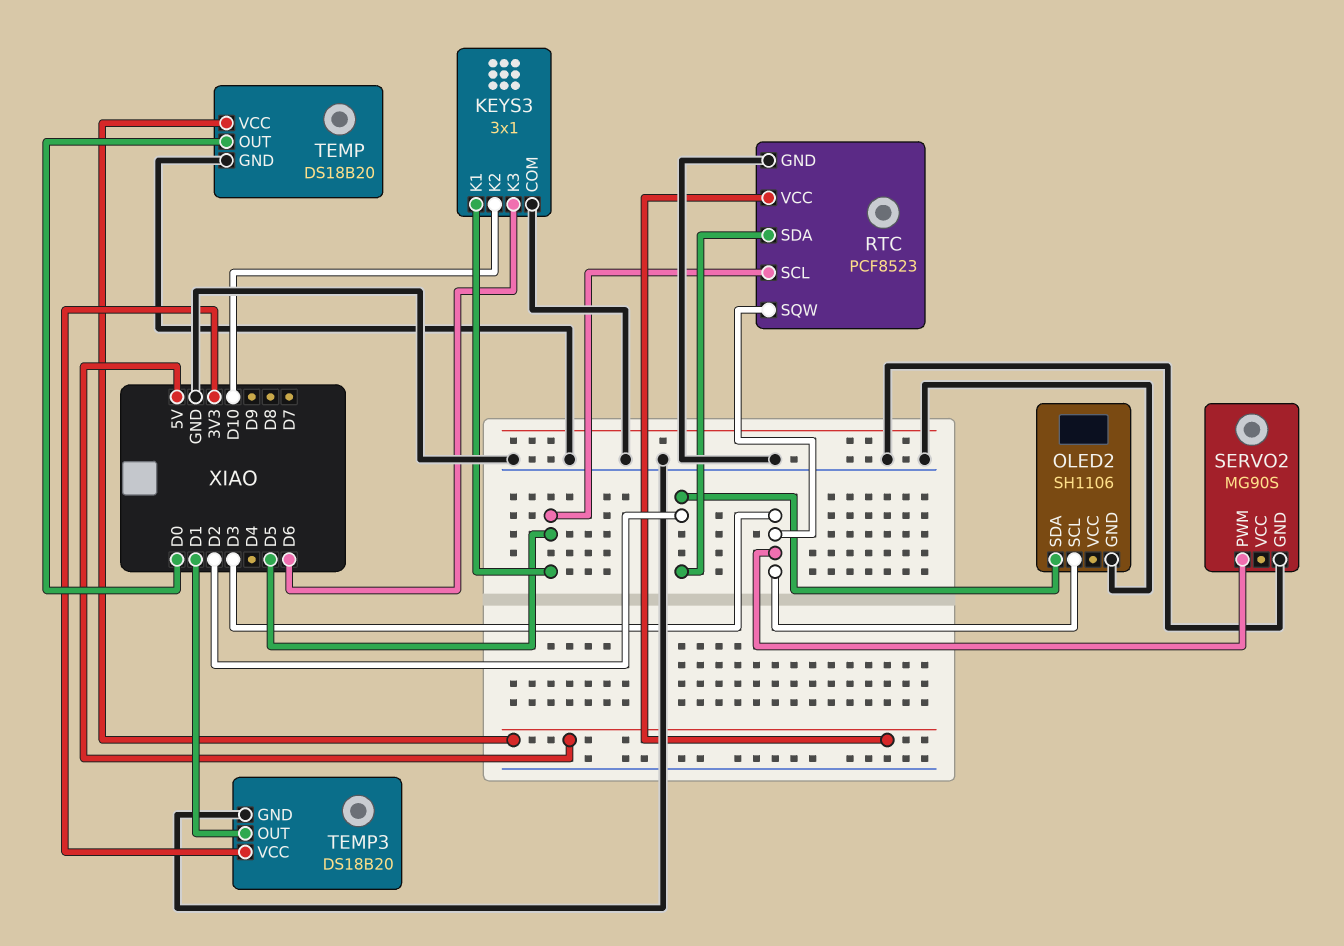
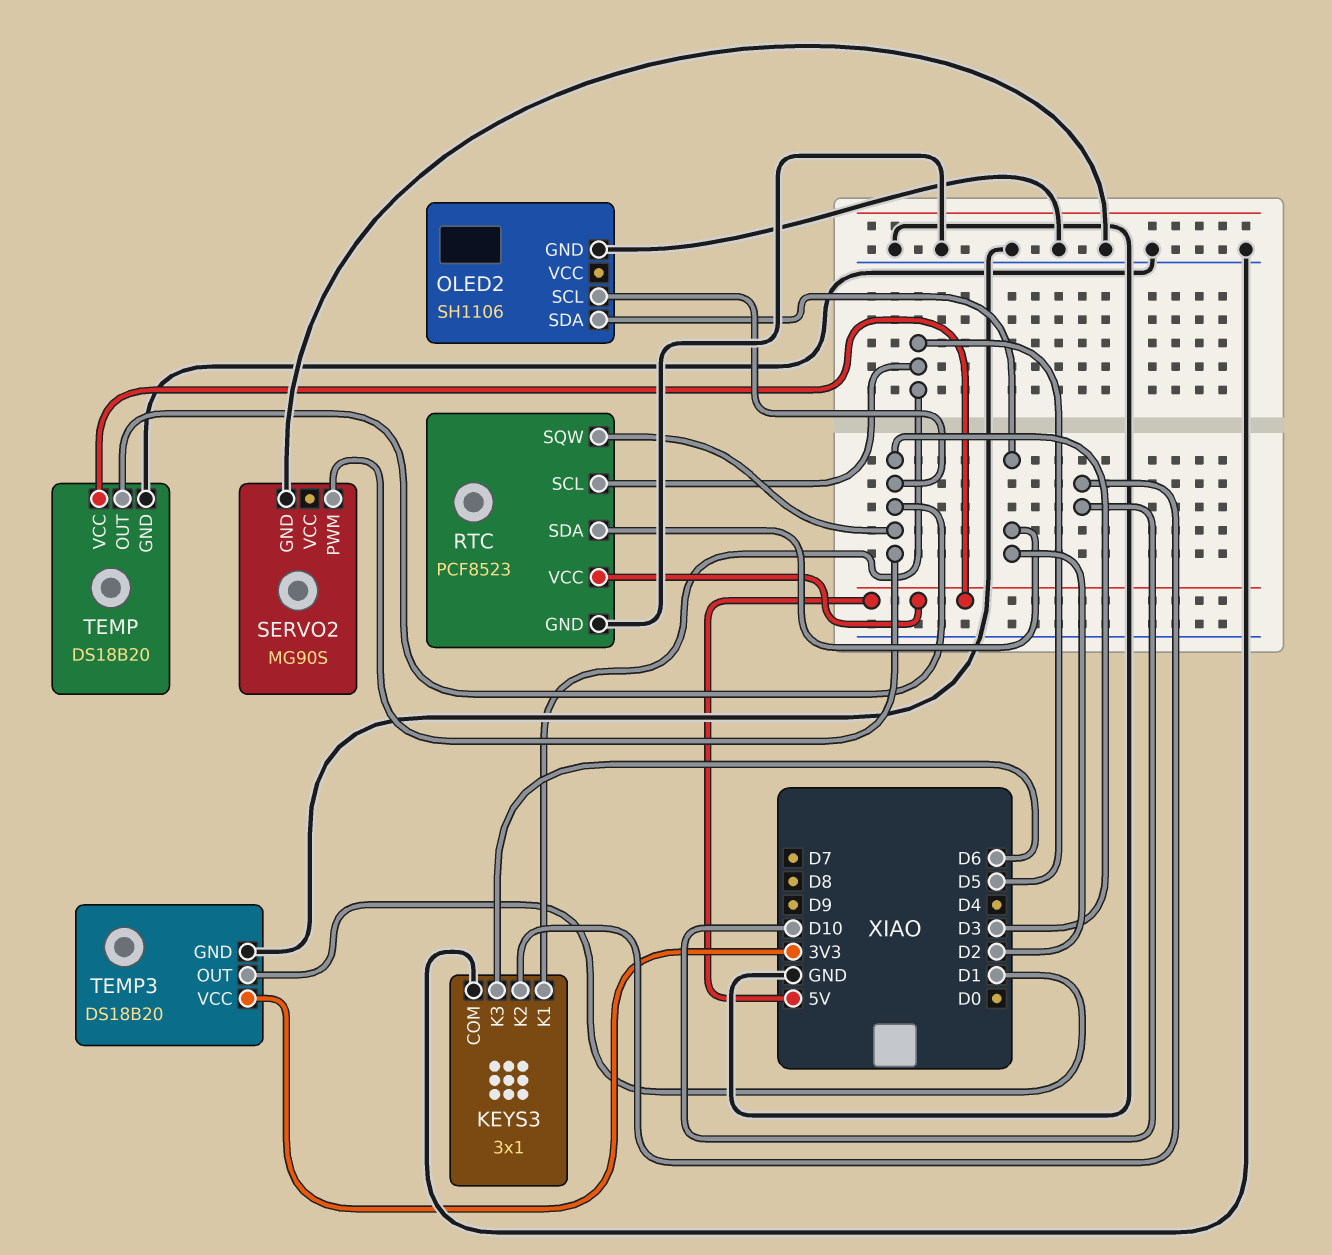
TEMP pin OUT: D0 -> D3

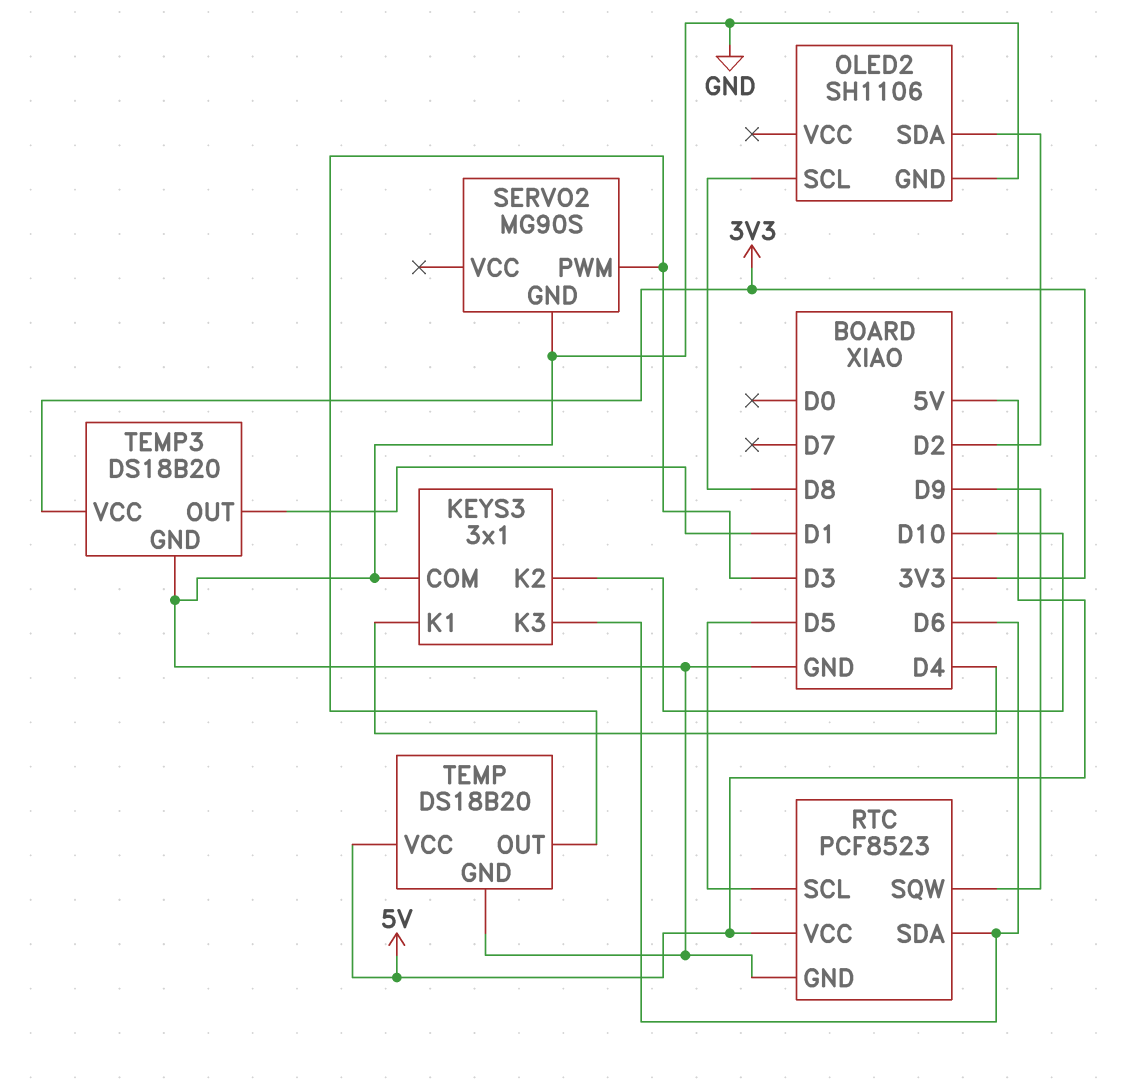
KEYS3 pin K1: D5 -> D4
OLED2 pin SCL: D3 -> D8
RTC pin SDA: D2 -> D6
RTC pin SQW: D3 -> D9

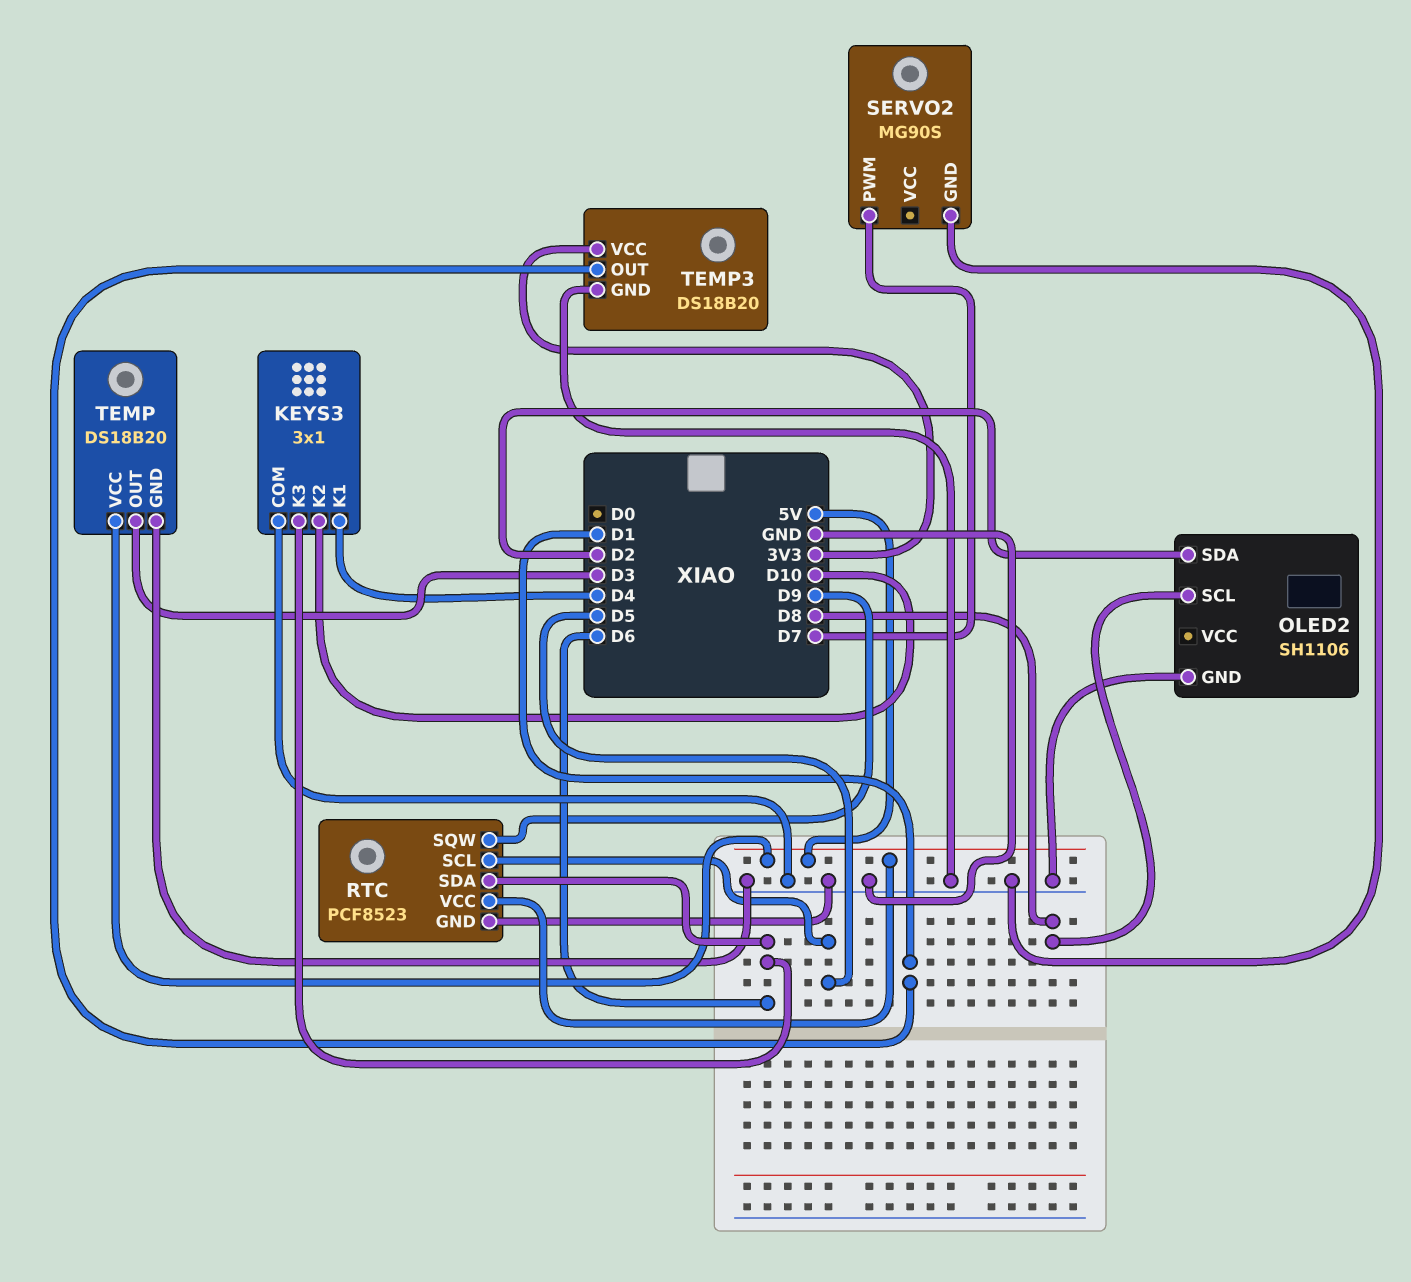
SERVO2 pin PWM: D3 -> D7

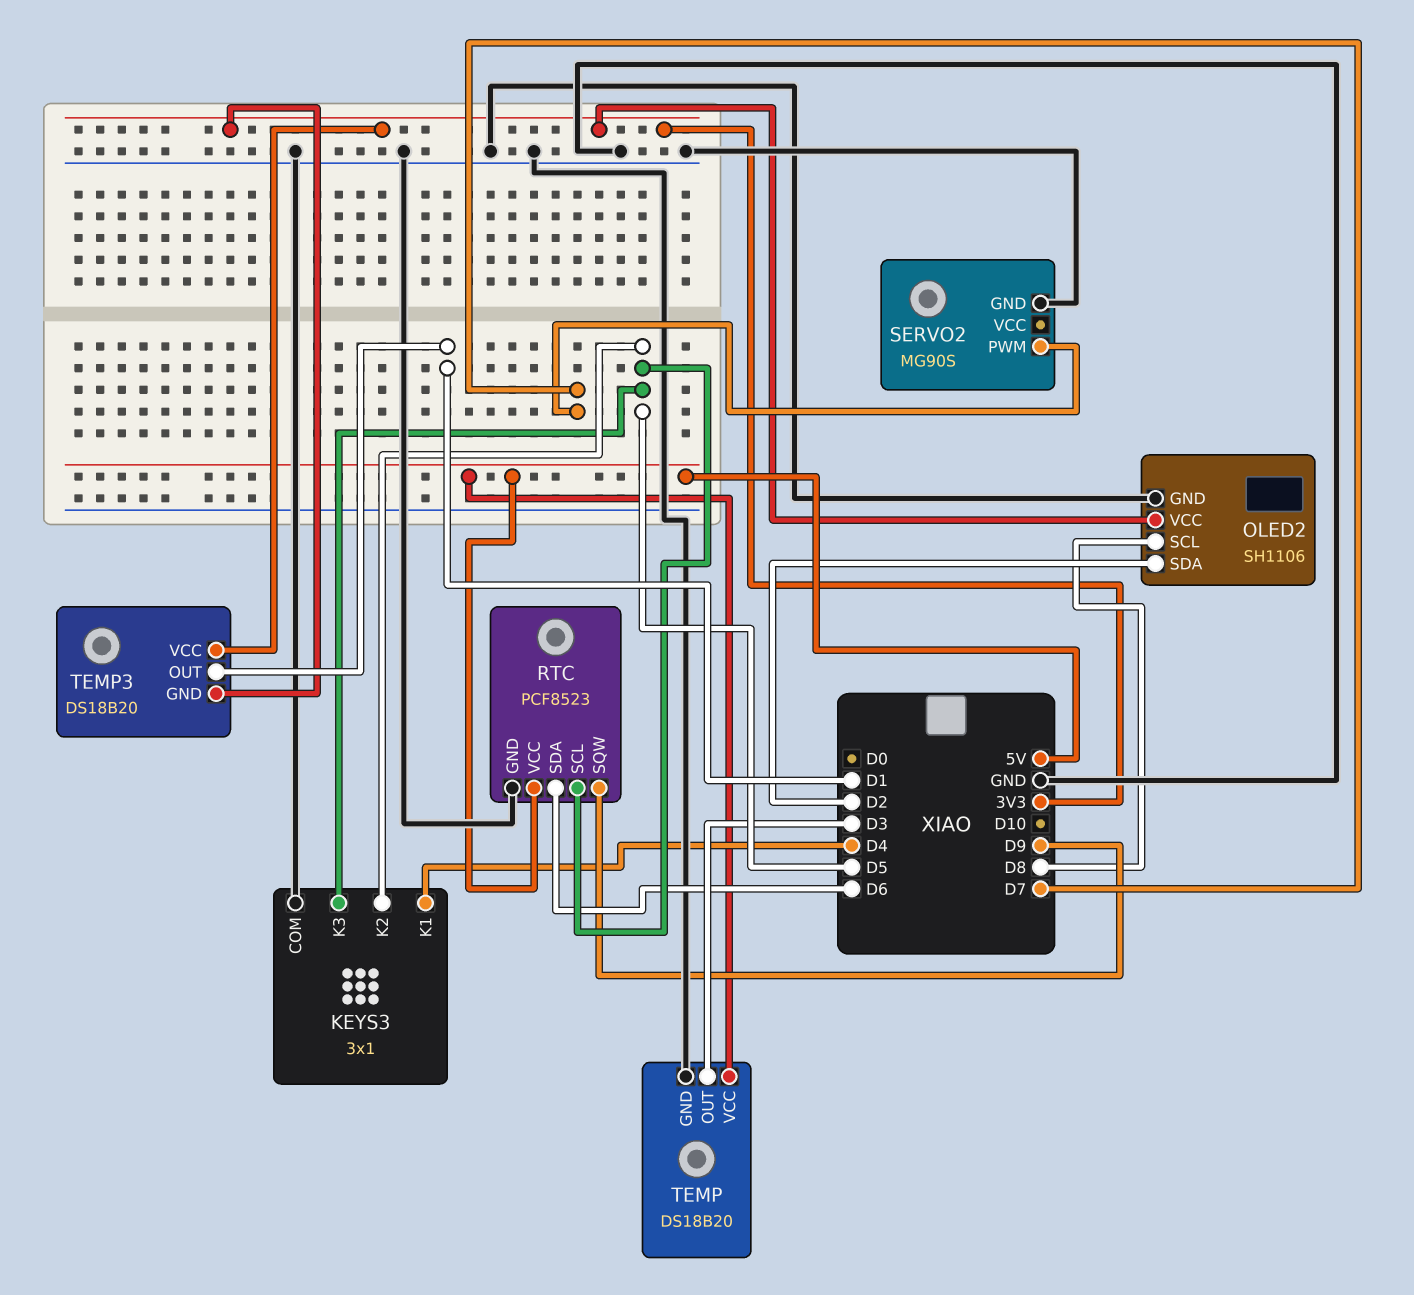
KEYS3 pin K2: D10 -> D5
KEYS3 pin K3: D6 -> D5
OLED2 pin VCC: none -> 3V3
TEMP3 pin GND: GND -> 3V3

